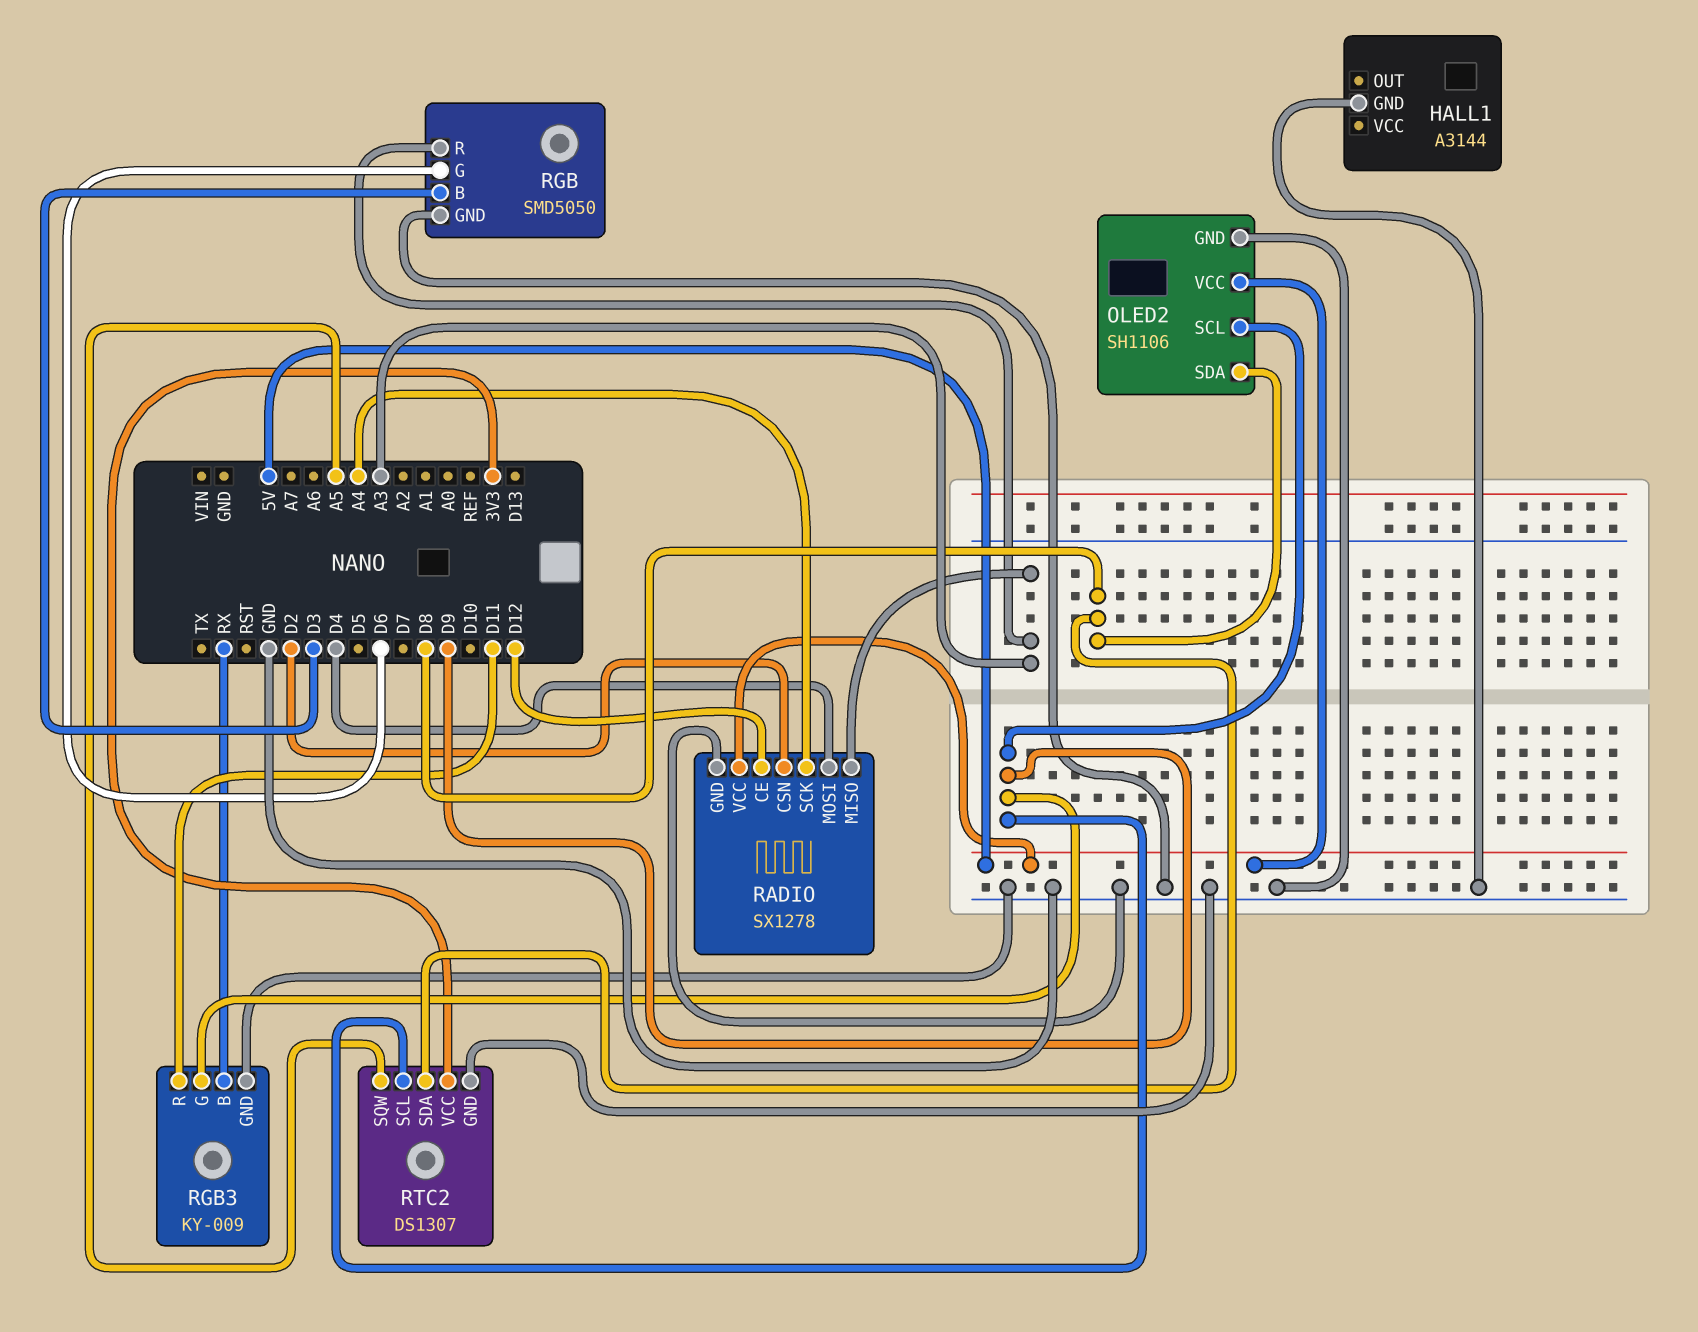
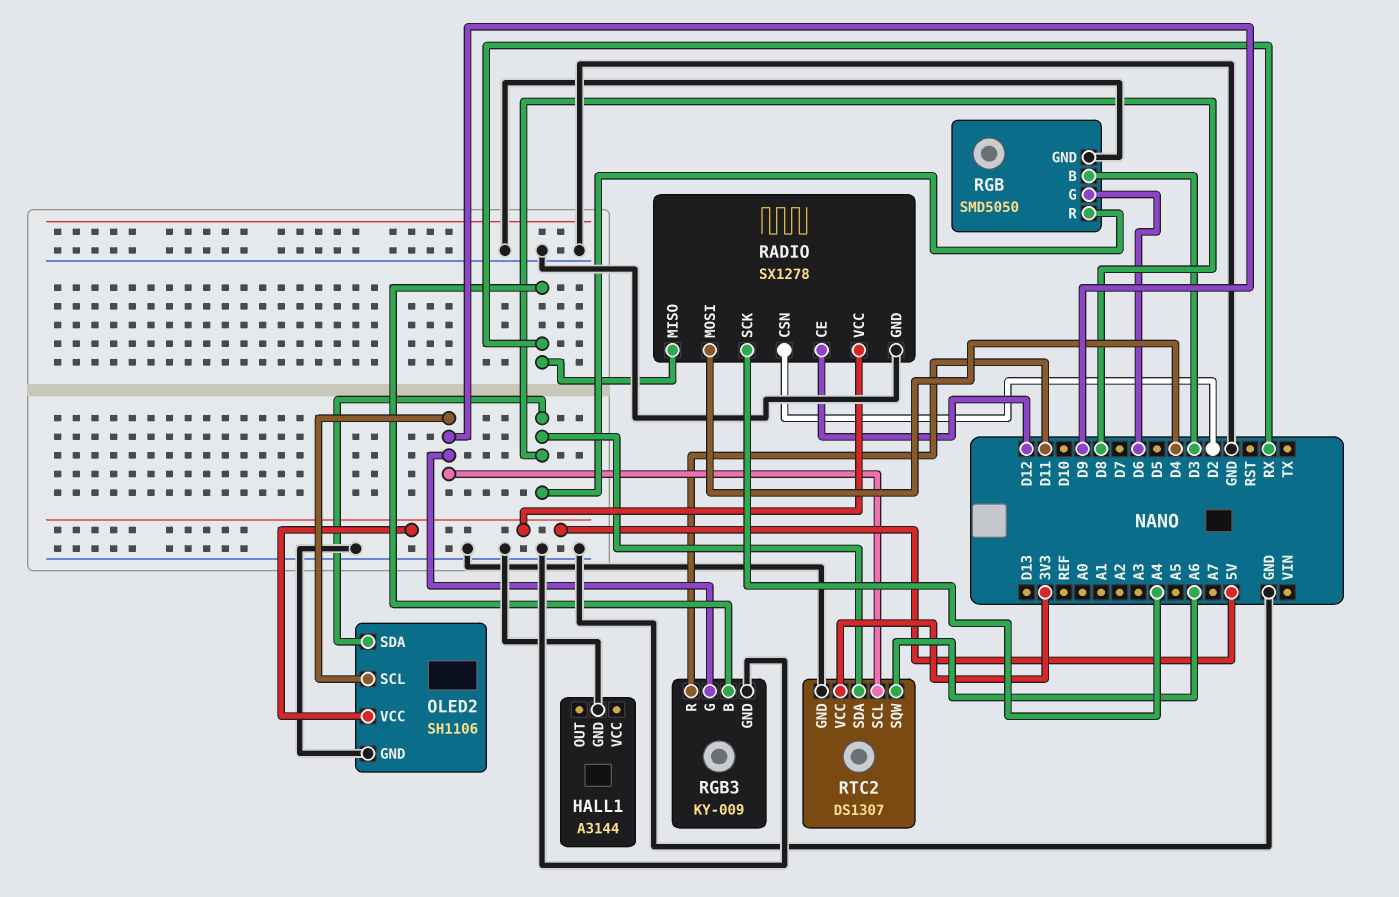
RADIO pin MISO: A3 -> RX
RGB pin R: A3 -> D8
RTC2 pin SQW: A5 -> A6

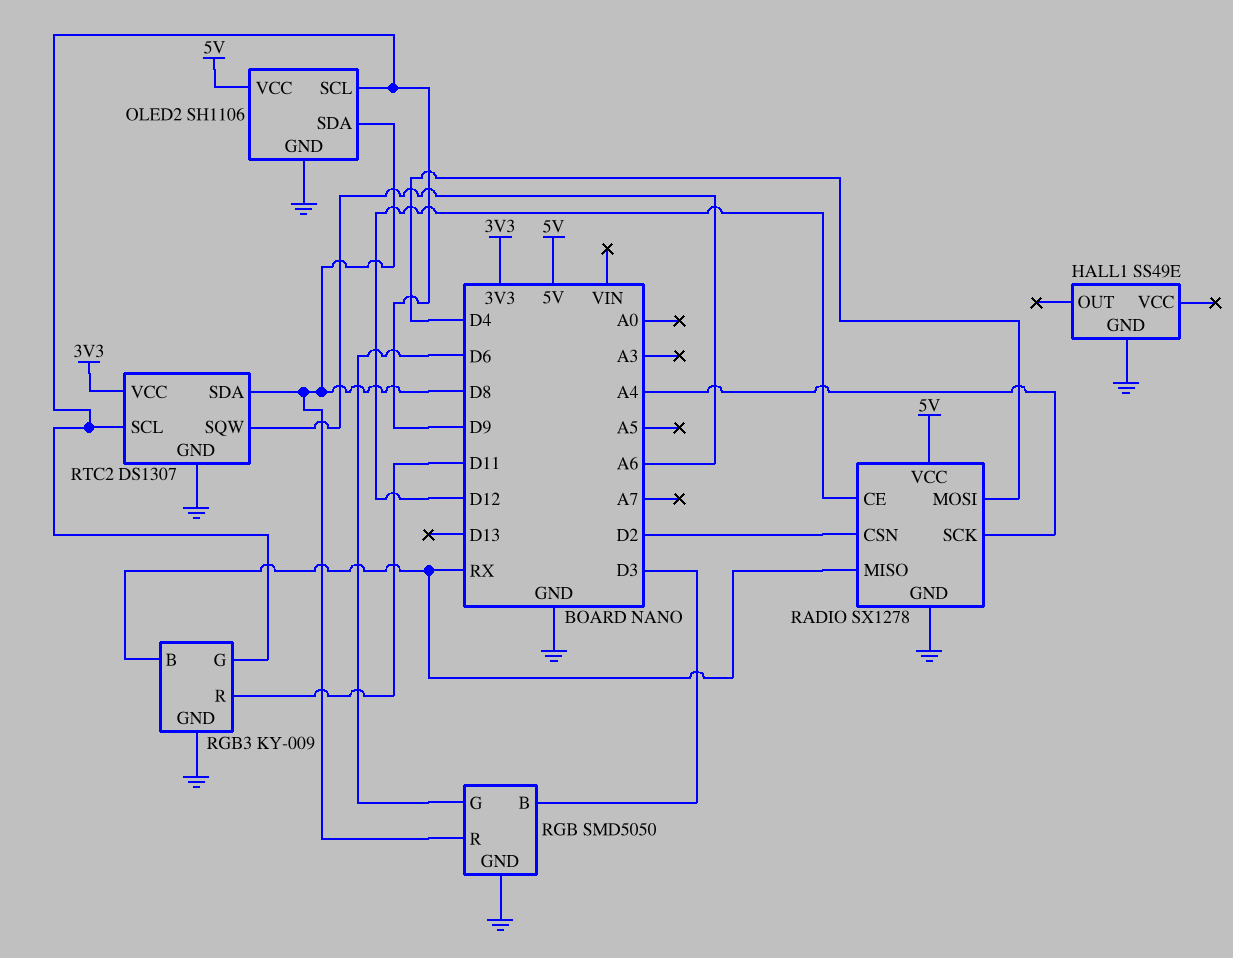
HALL1: A3144 -> SS49E

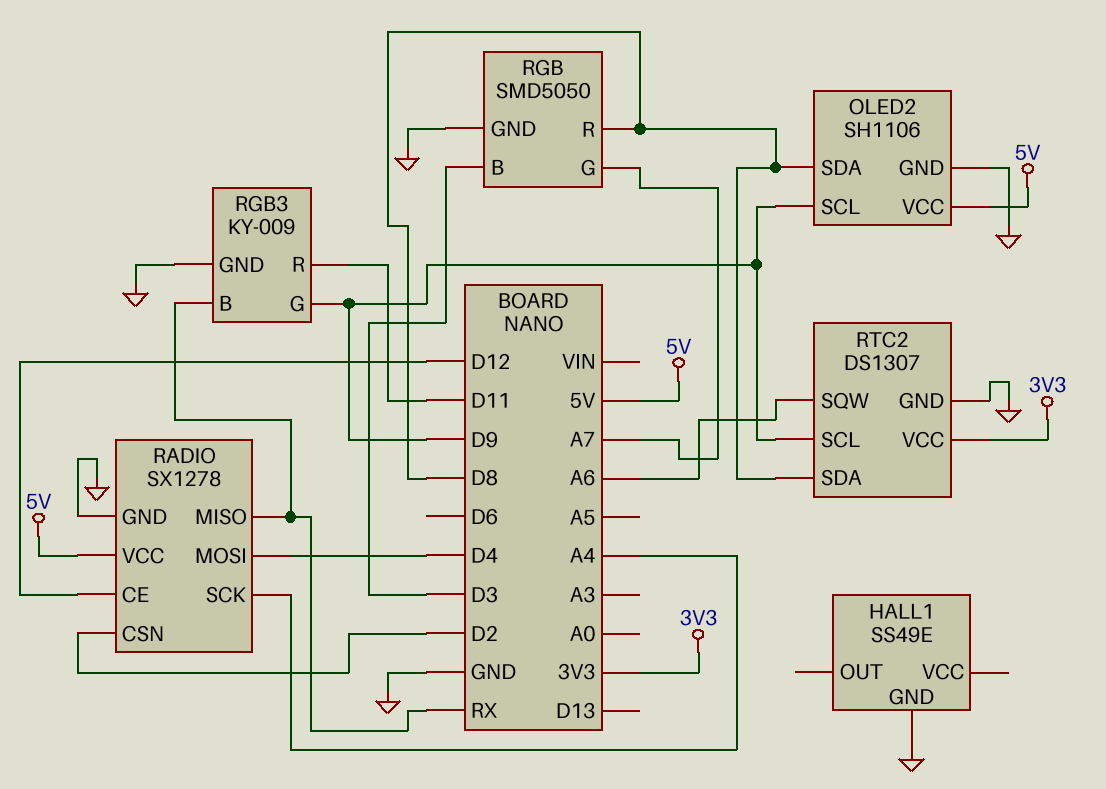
RGB pin G: D6 -> A7

